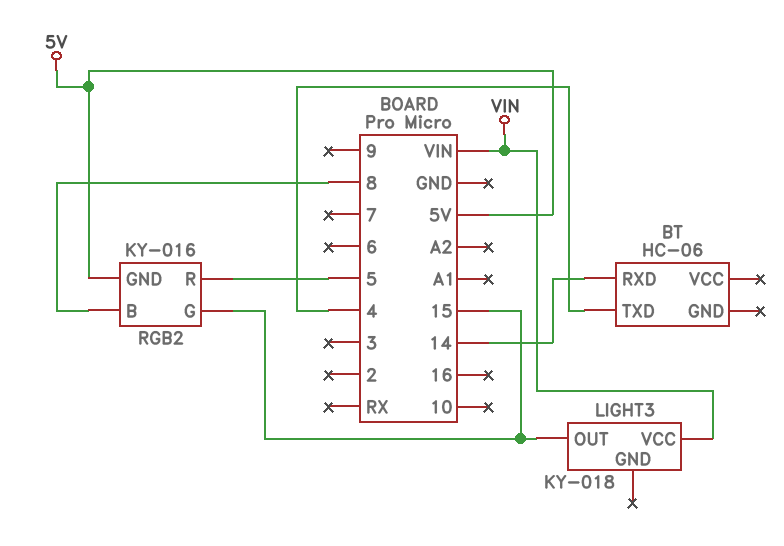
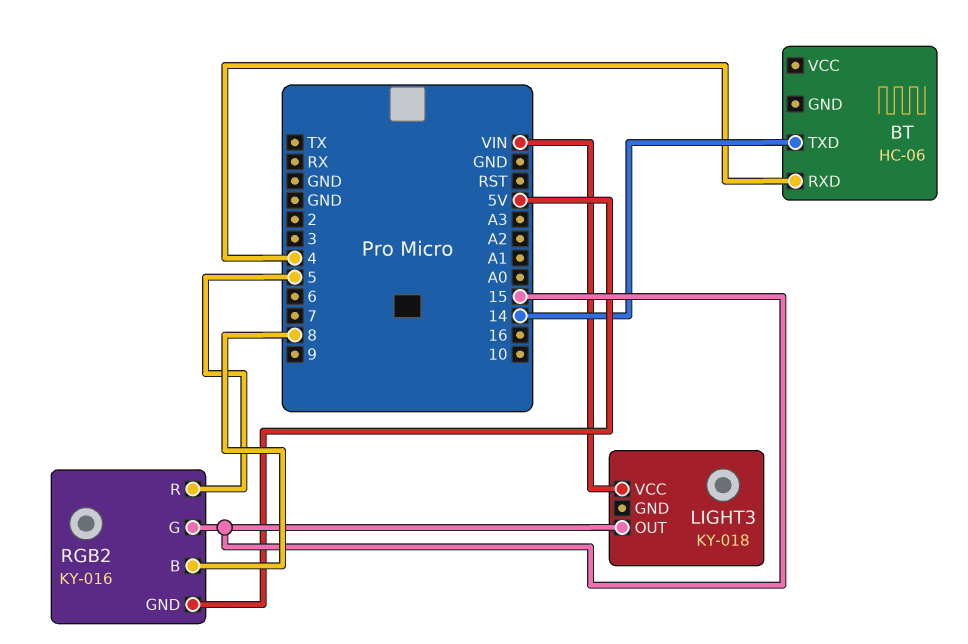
BT pin RXD: 14 -> 4
BT pin TXD: 4 -> 14

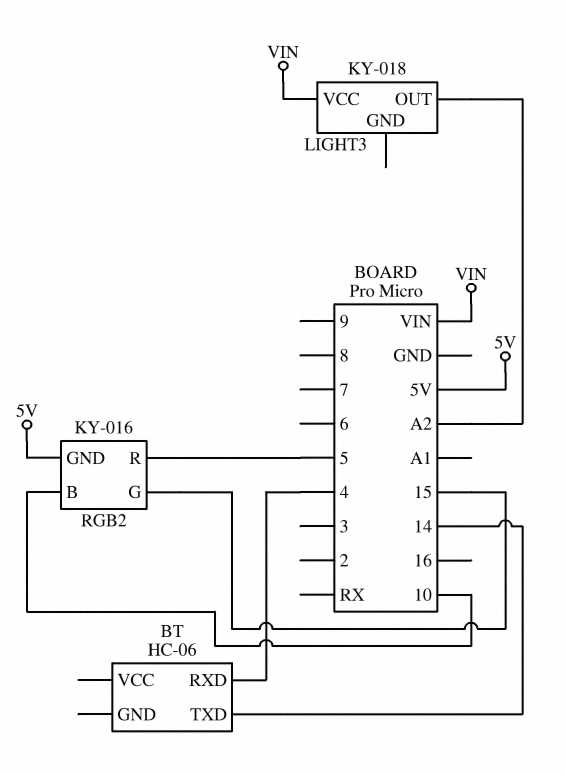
LIGHT3 pin OUT: 15 -> A2
RGB2 pin B: 8 -> 10

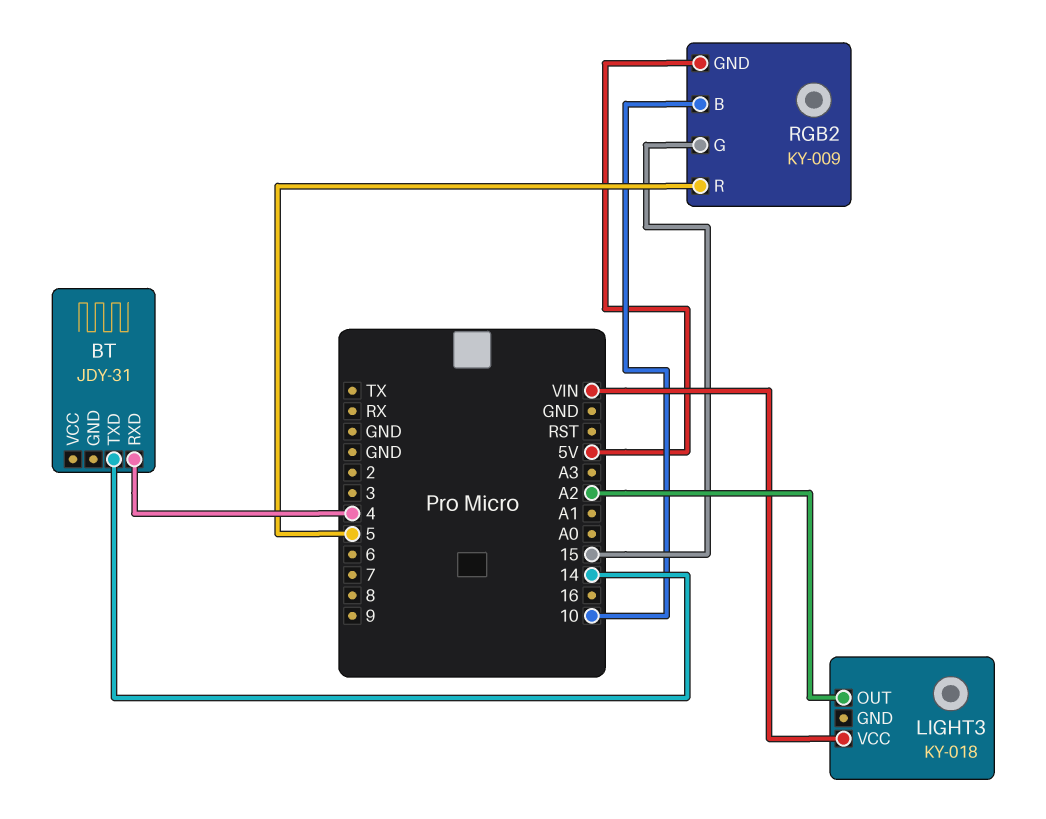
BT: HC-06 -> JDY-31
RGB2: KY-016 -> KY-009

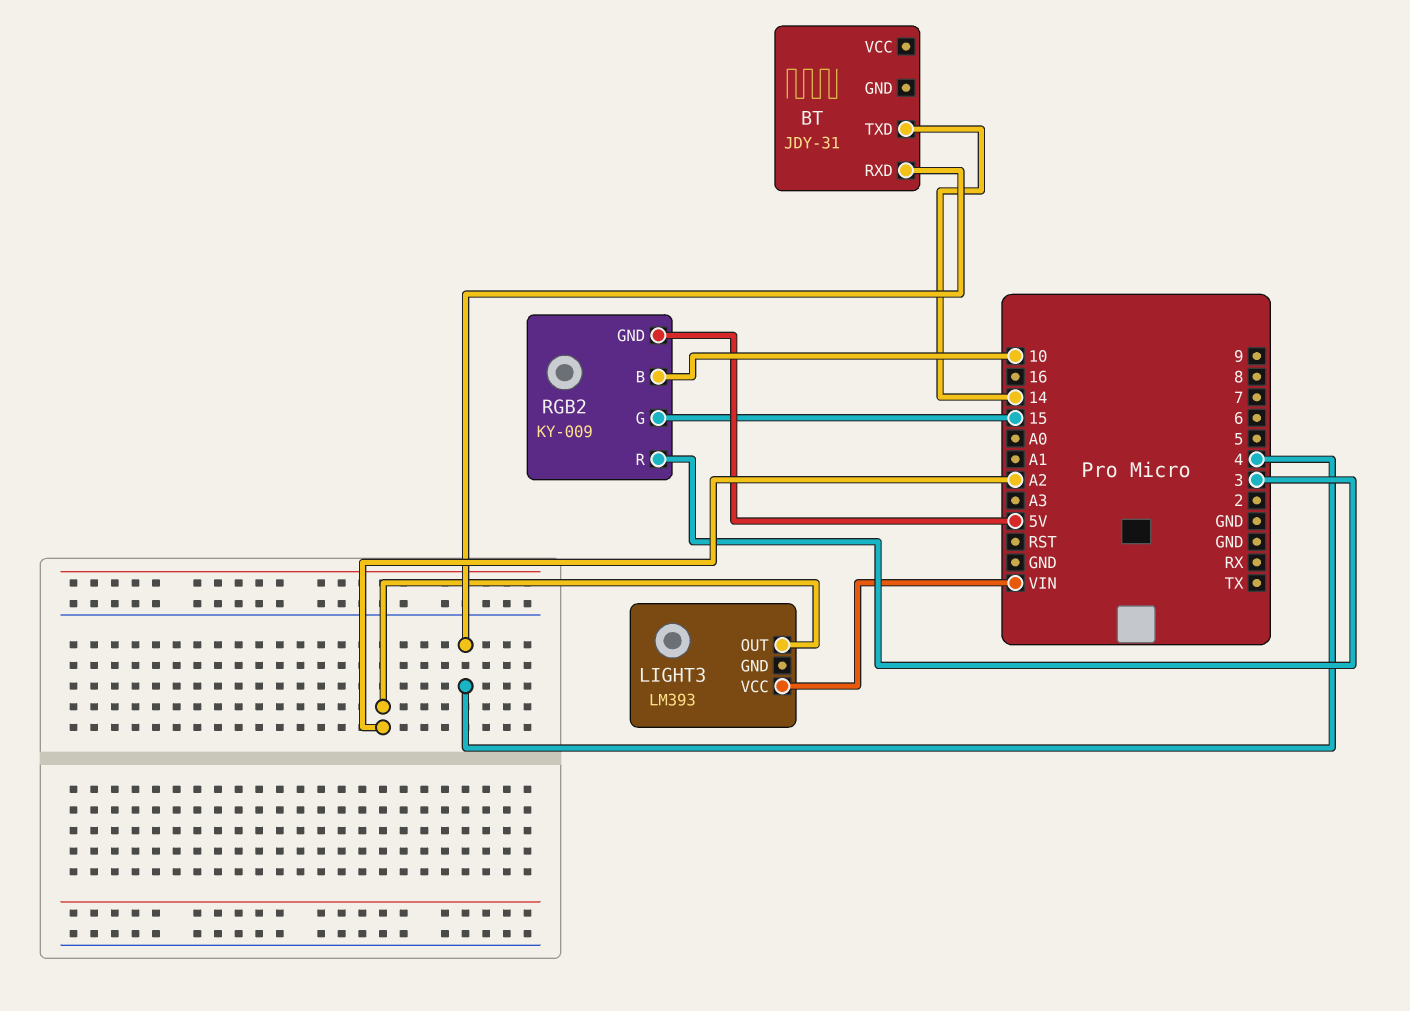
LIGHT3: KY-018 -> LM393
RGB2 pin R: 5 -> 3

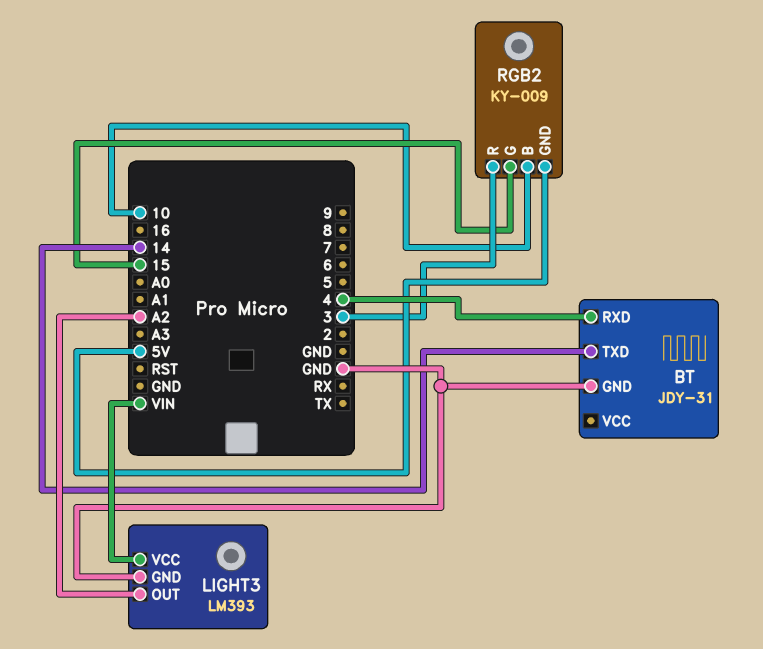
BT pin GND: none -> GND
LIGHT3 pin GND: none -> GND

